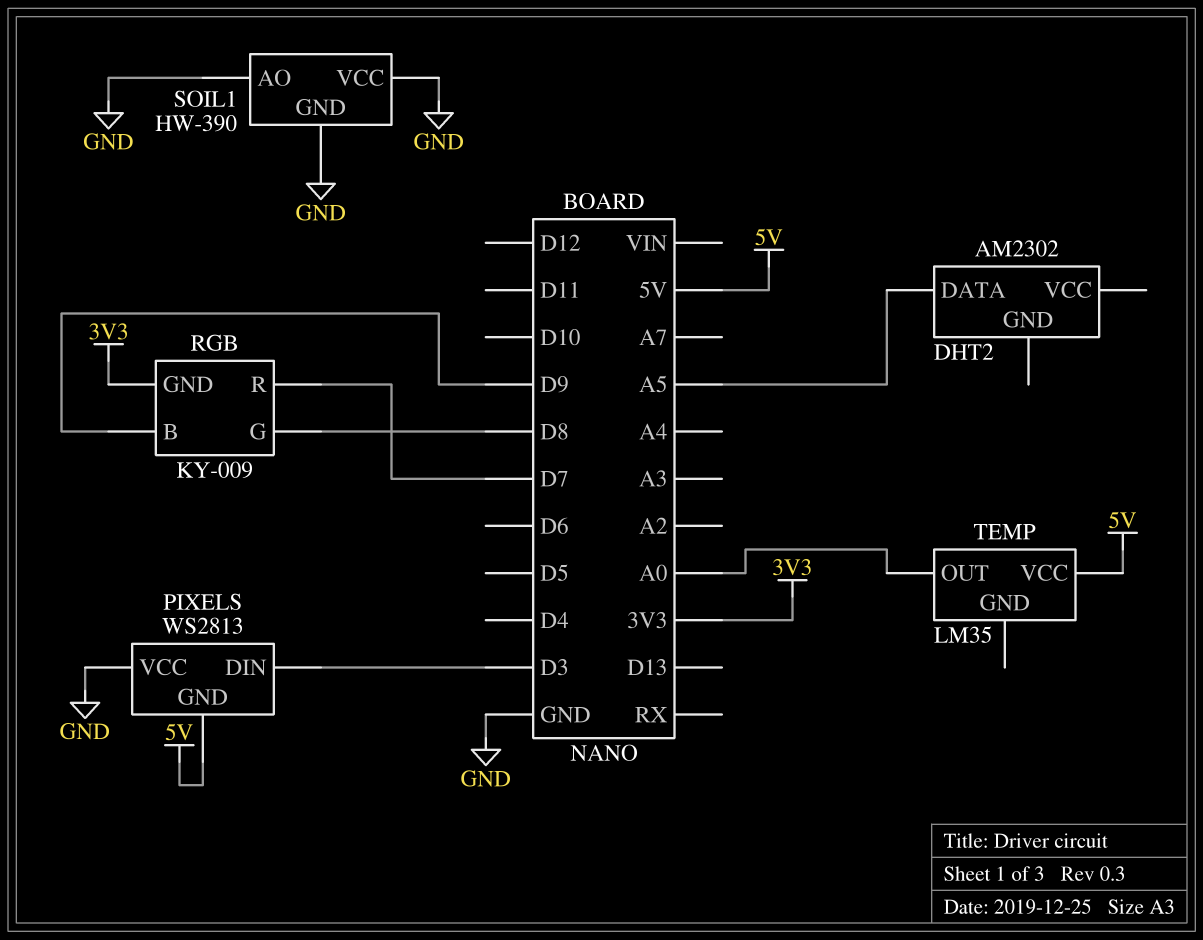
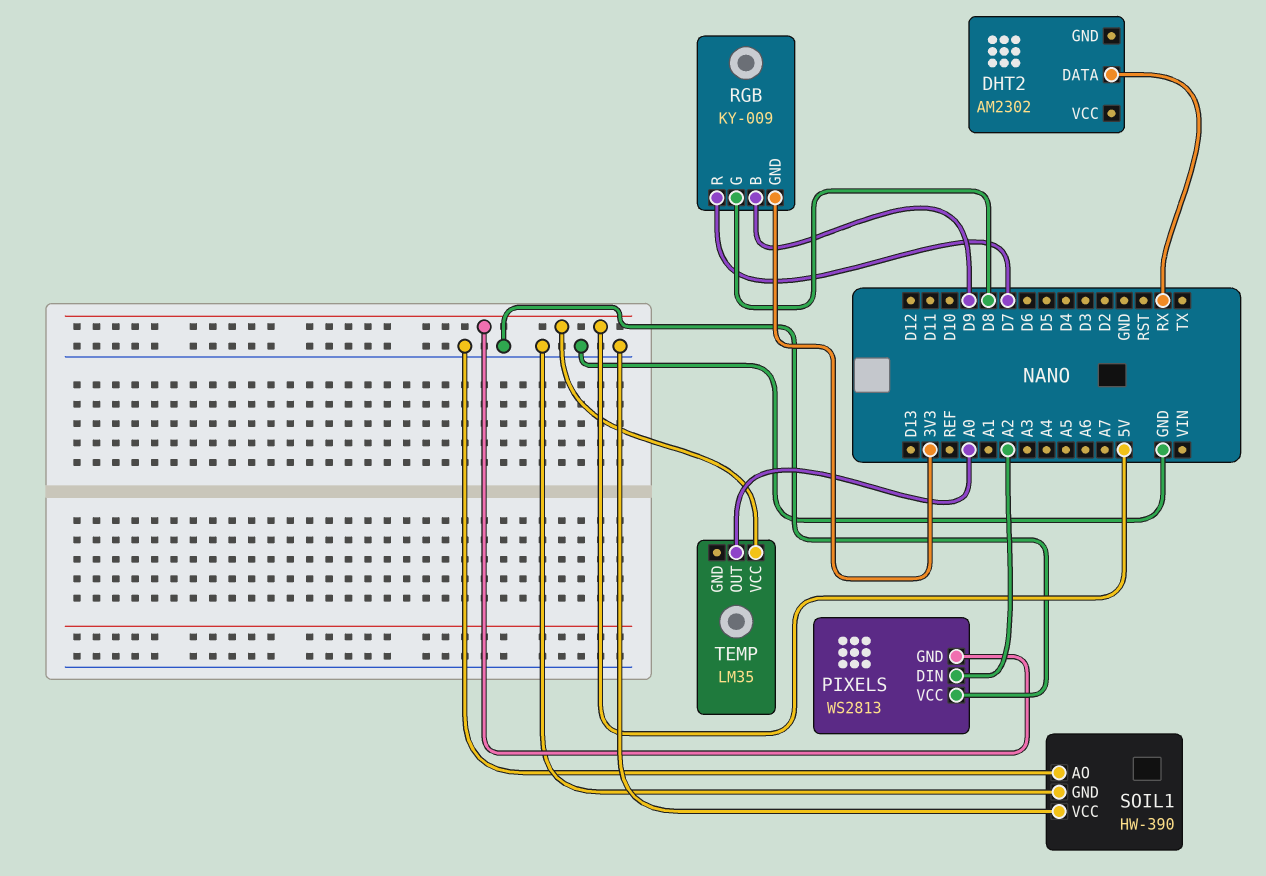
DHT2 pin DATA: A5 -> RX
PIXELS pin DIN: D3 -> A2

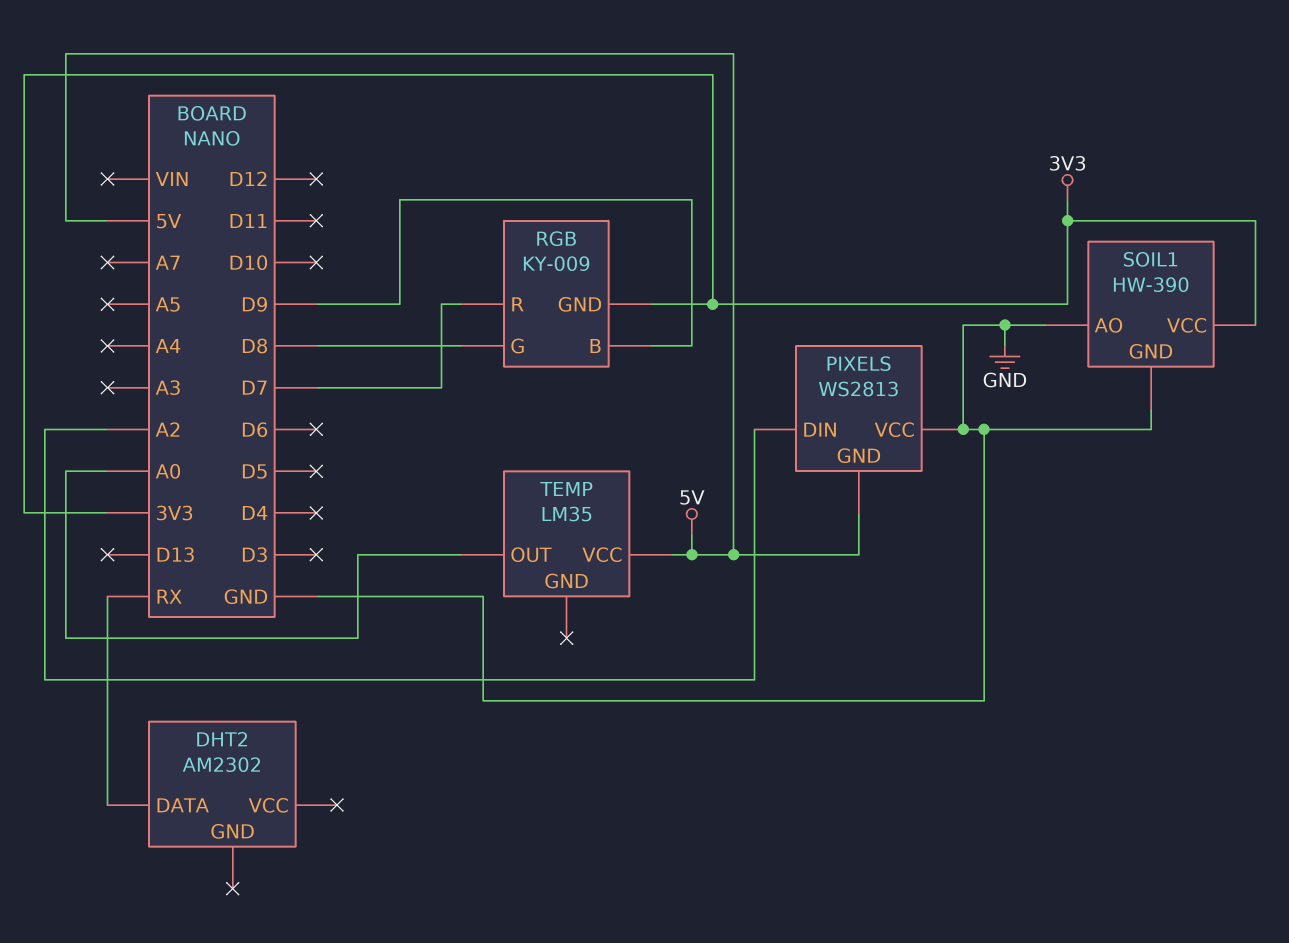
SOIL1 pin VCC: GND -> 3V3

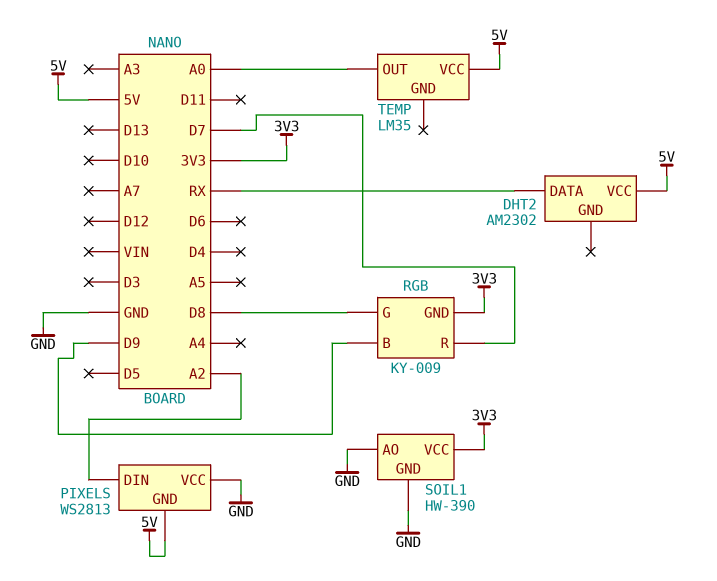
DHT2 pin VCC: none -> 5V

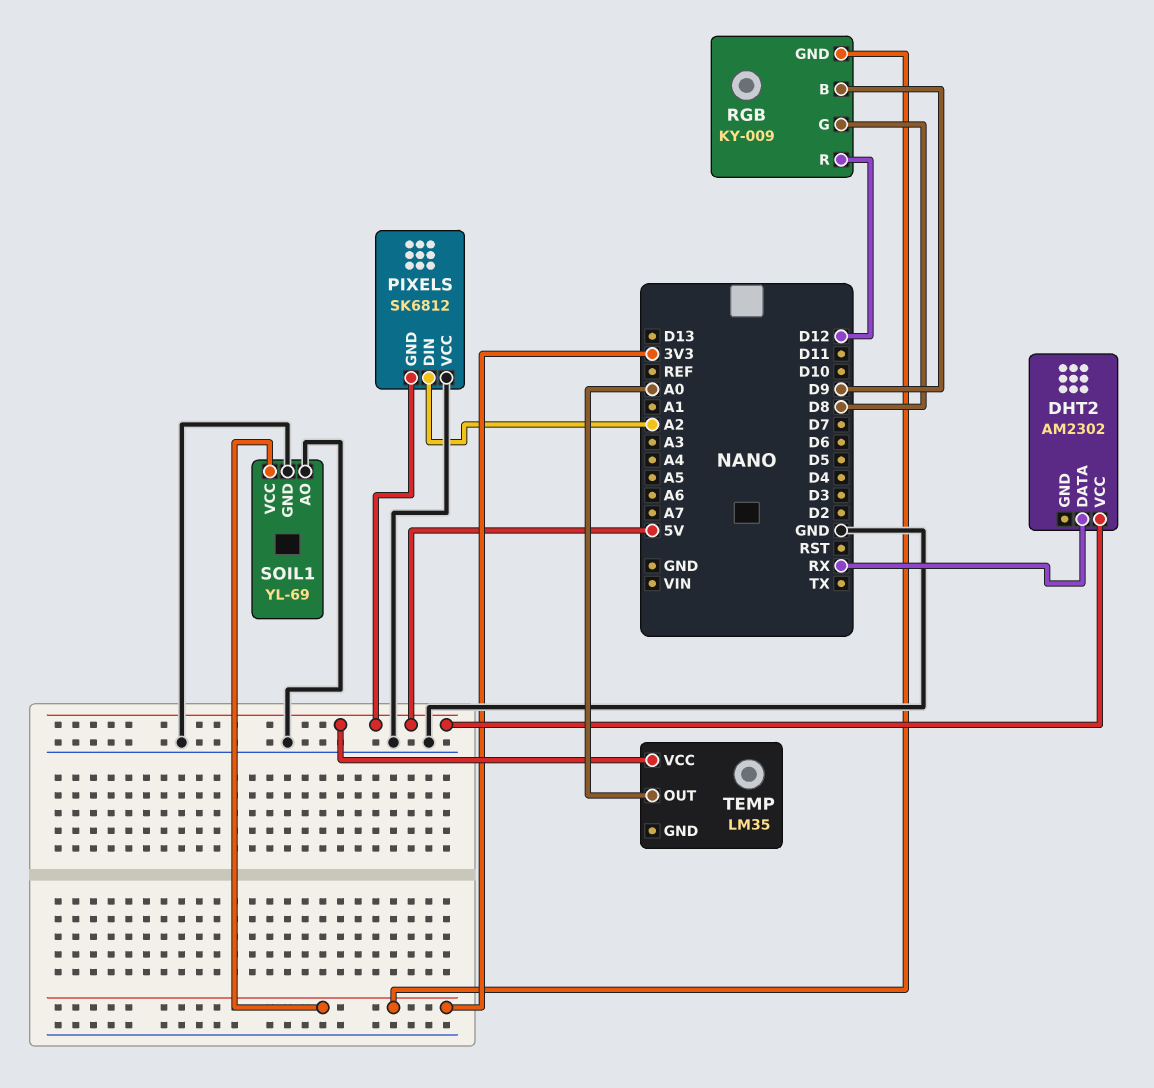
PIXELS: WS2813 -> SK6812
RGB pin R: D7 -> D12
SOIL1: HW-390 -> YL-69

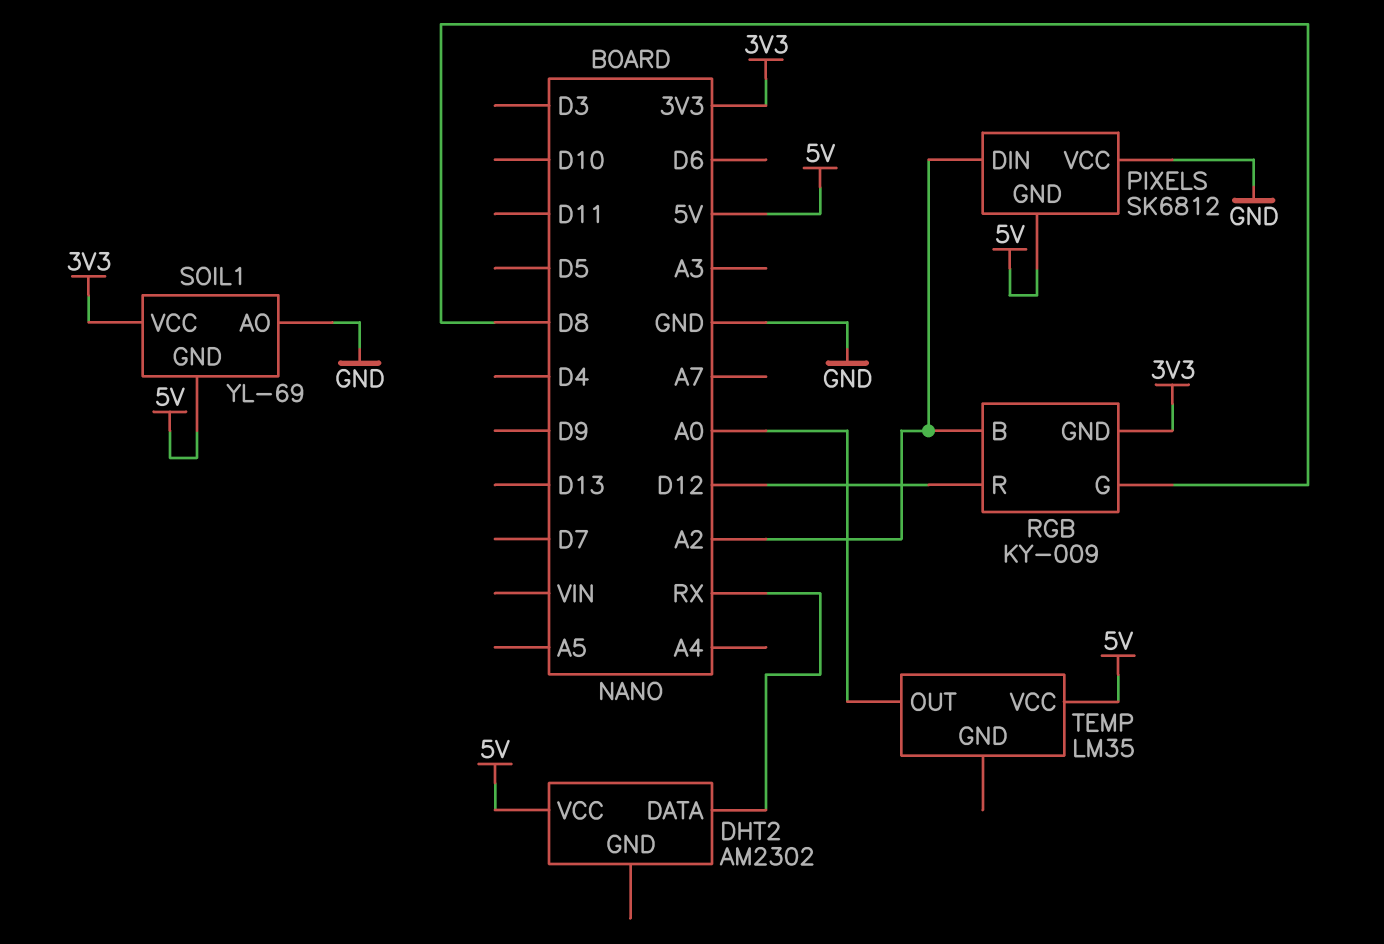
RGB pin B: D9 -> A2
SOIL1 pin GND: GND -> 5V

